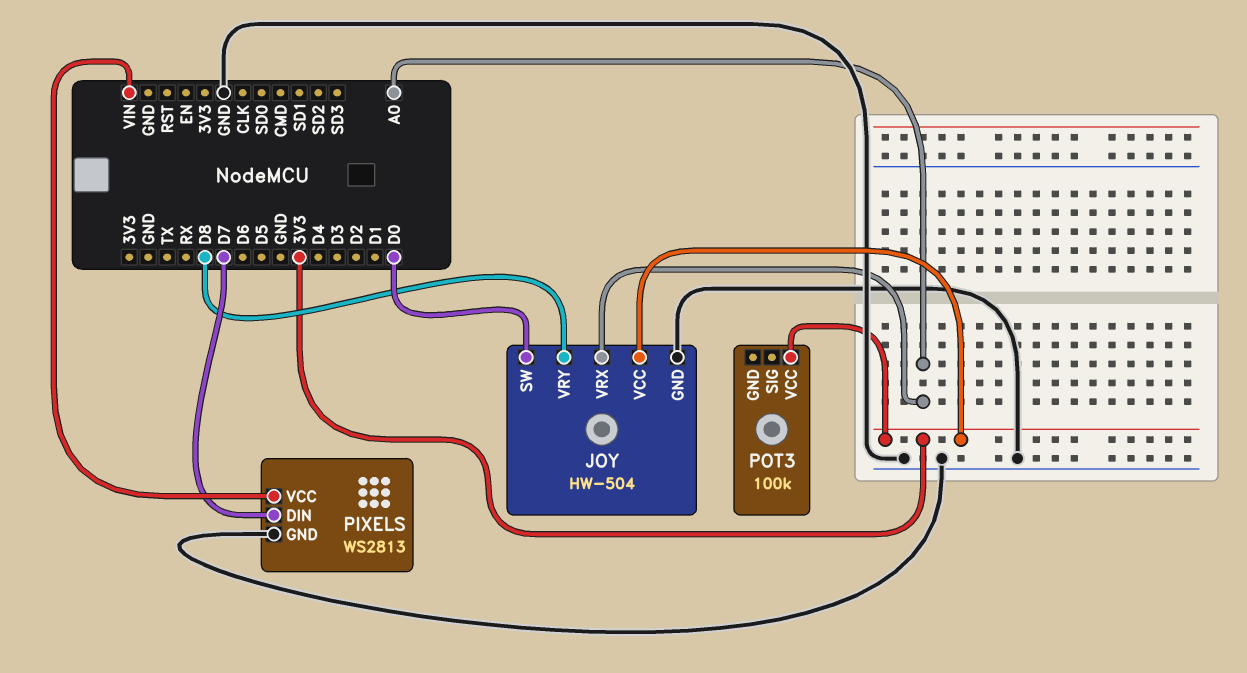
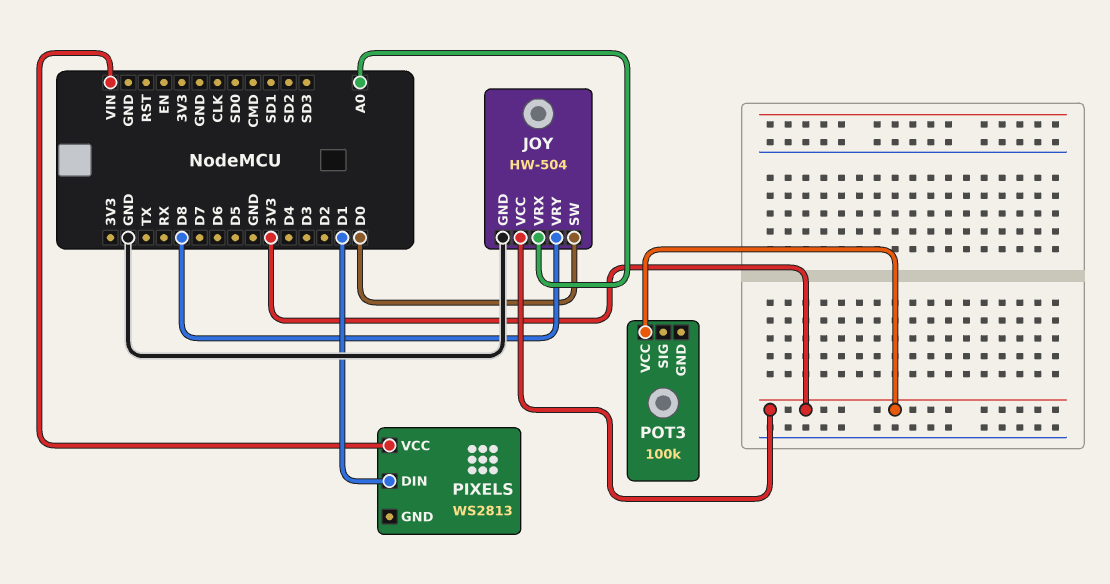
PIXELS pin DIN: D7 -> D1
PIXELS pin GND: GND -> none

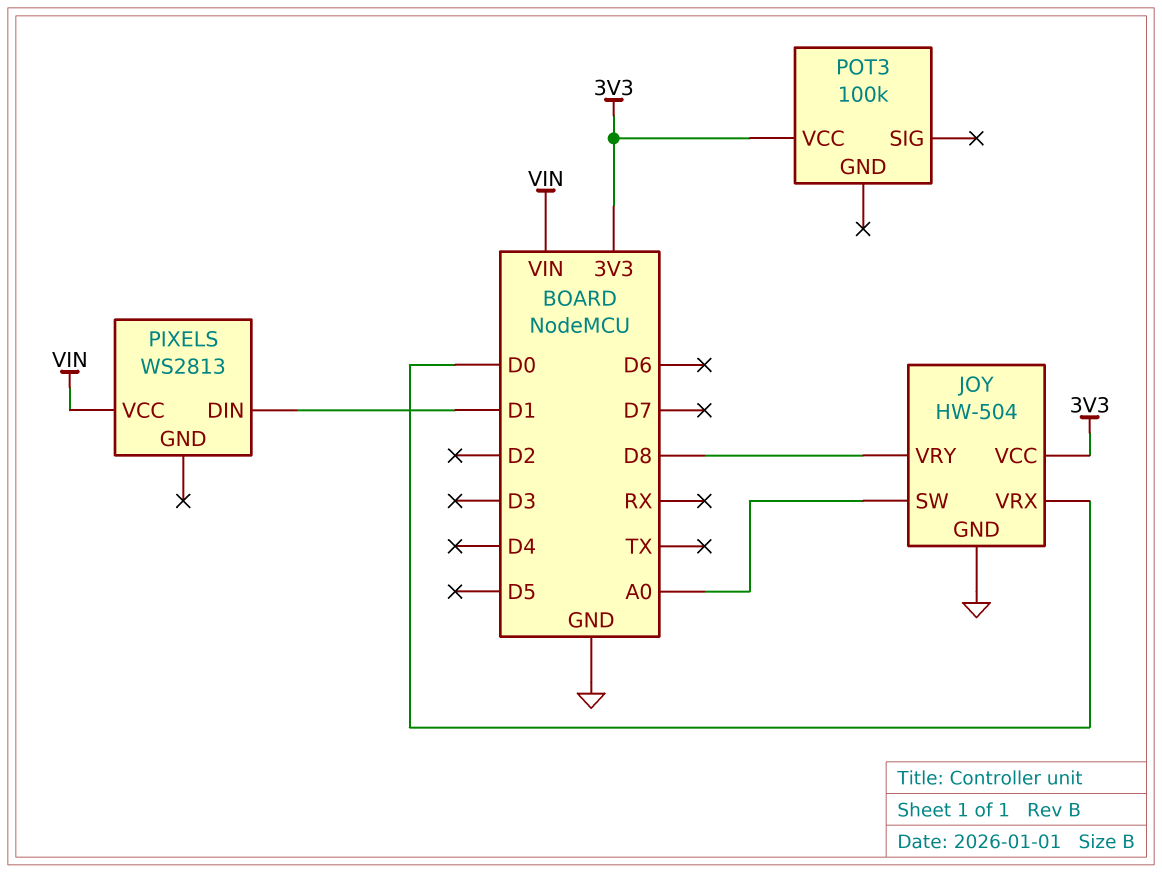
JOY pin SW: D0 -> A0
JOY pin VRX: A0 -> D0

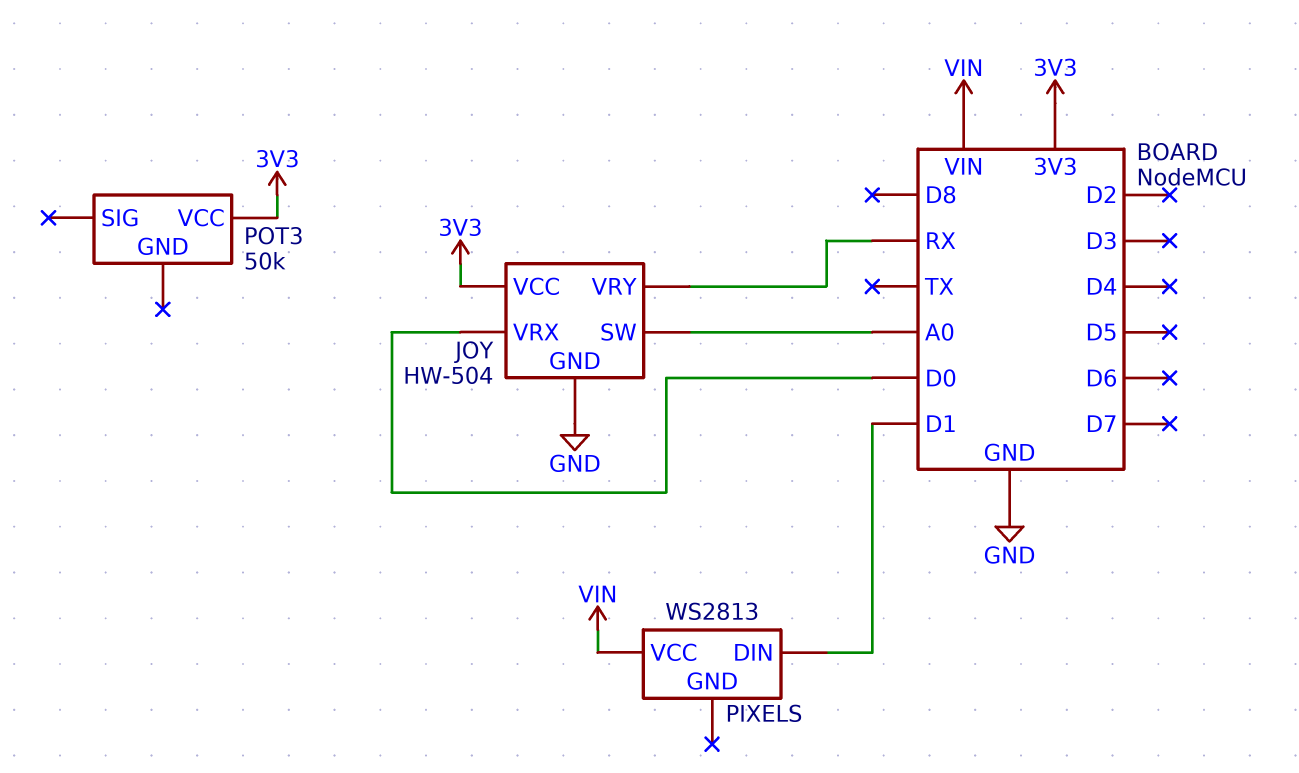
JOY pin VRY: D8 -> RX
POT3: 100k -> 50k

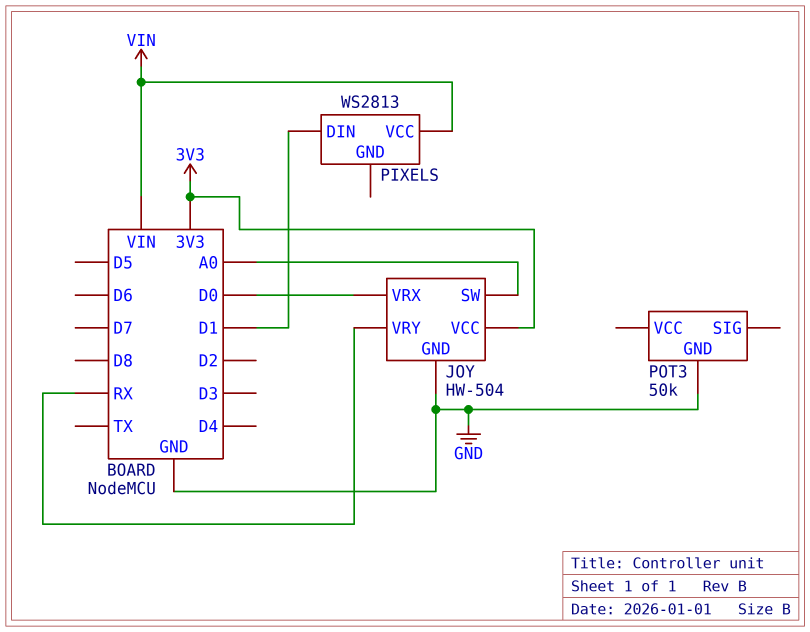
POT3 pin GND: none -> GND
POT3 pin VCC: 3V3 -> none

